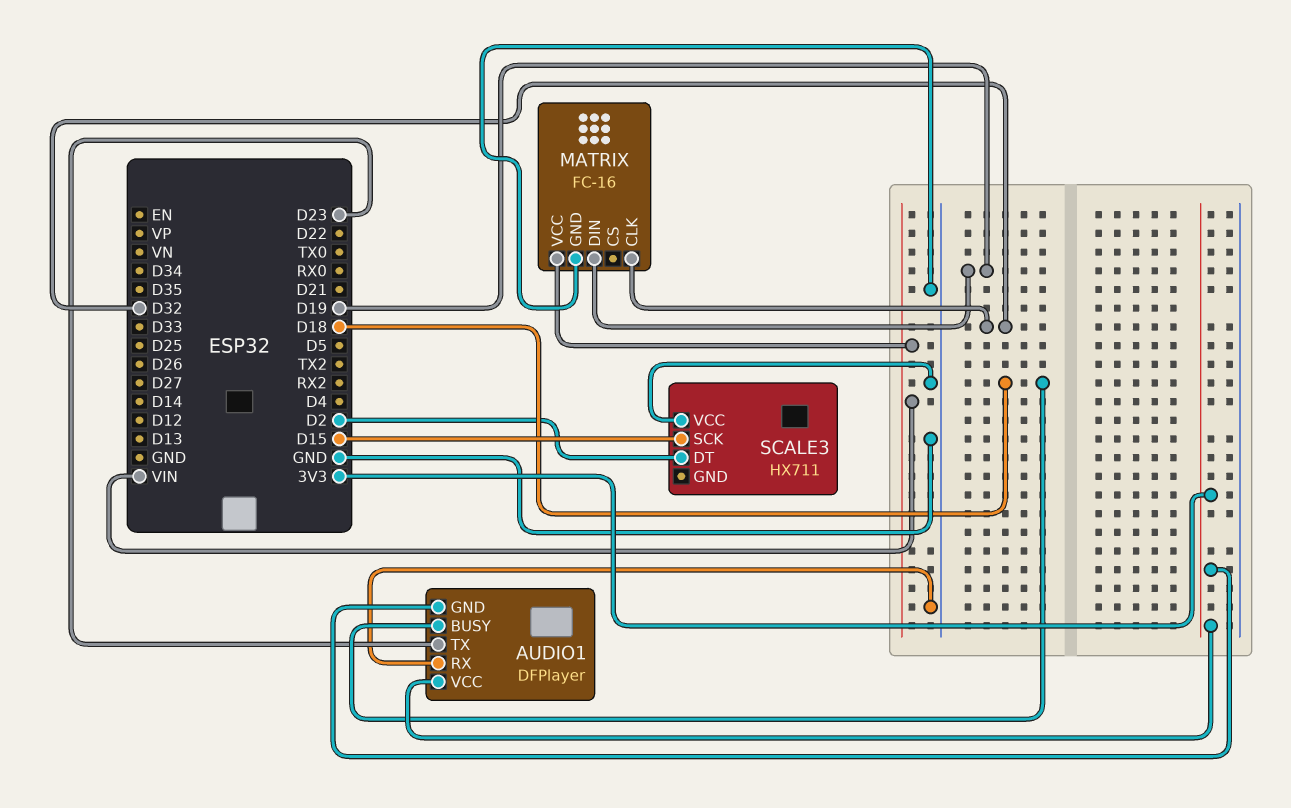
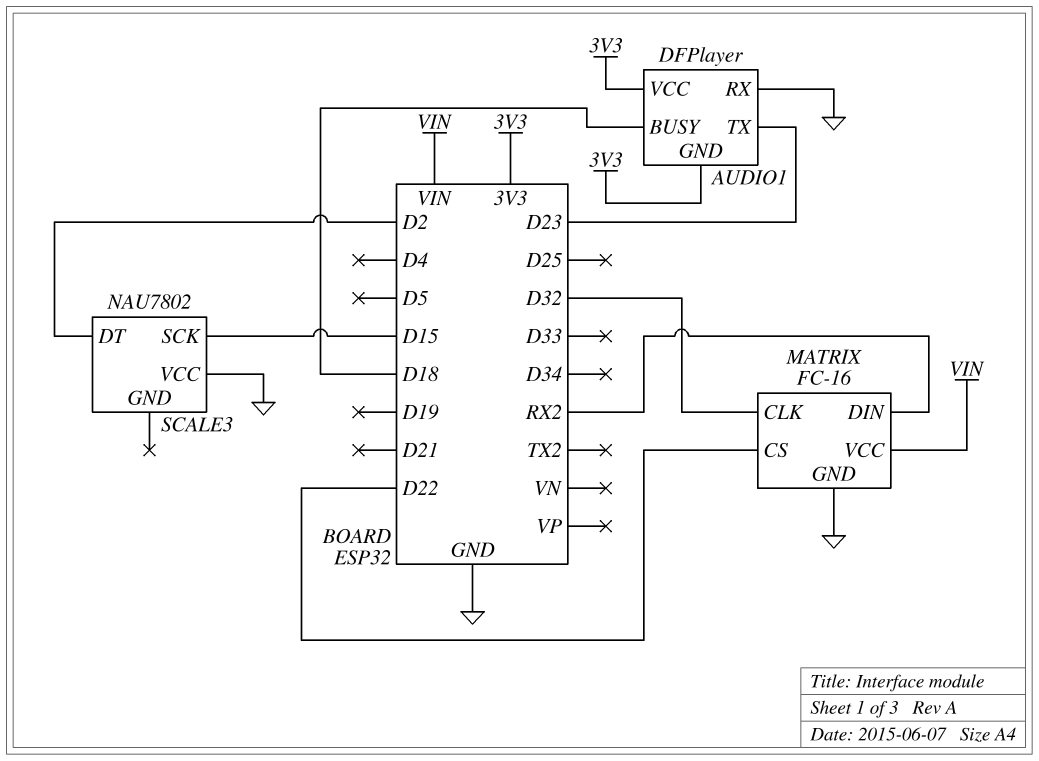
MATRIX pin CS: none -> D22
MATRIX pin DIN: D19 -> RX2
SCALE3: HX711 -> NAU7802

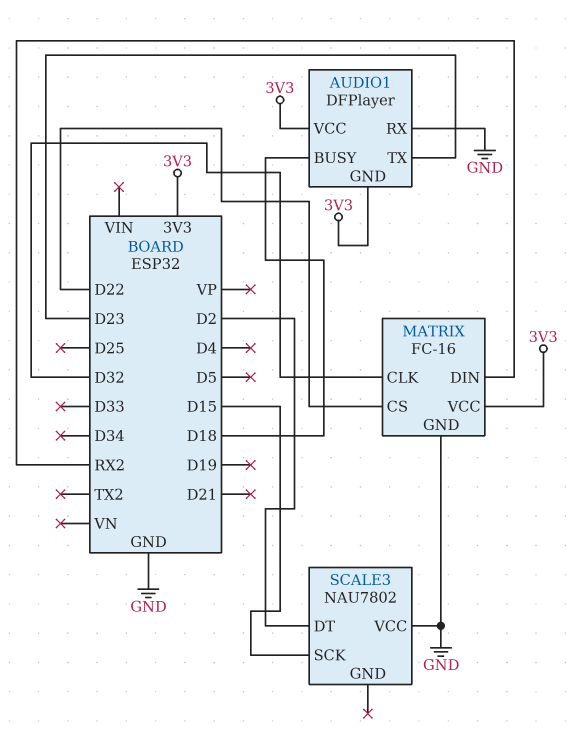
MATRIX pin VCC: VIN -> 3V3

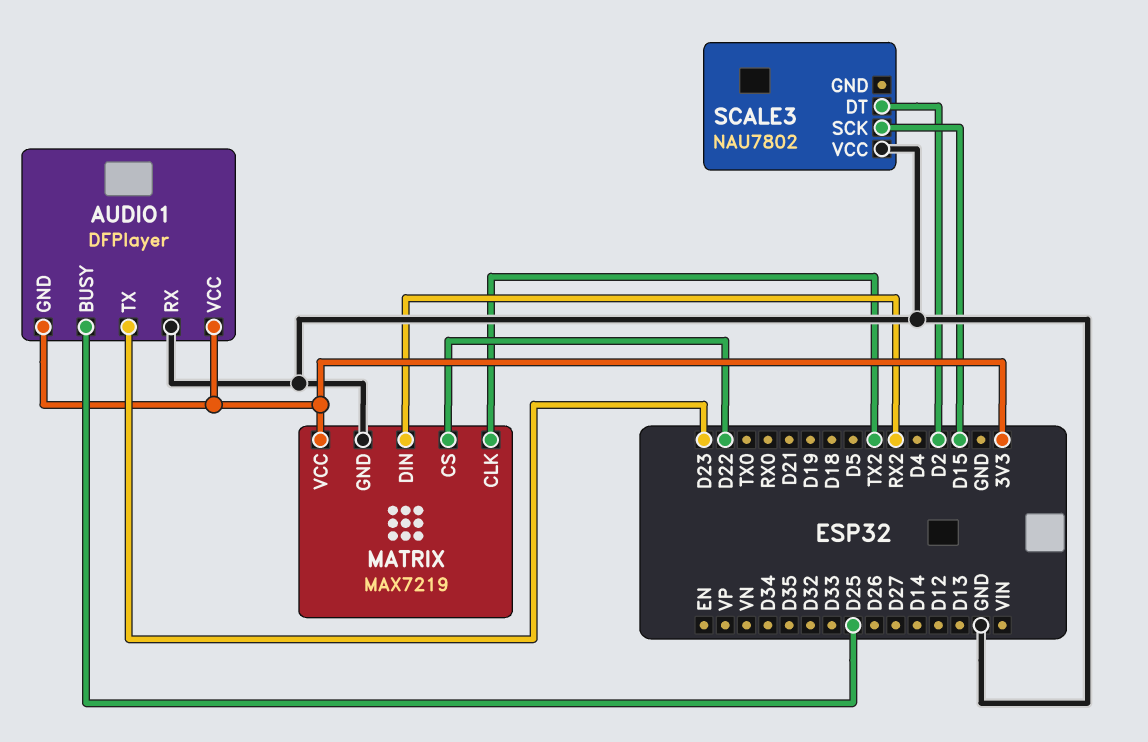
AUDIO1 pin BUSY: D18 -> D25
MATRIX: FC-16 -> MAX7219
MATRIX pin CLK: D32 -> TX2

